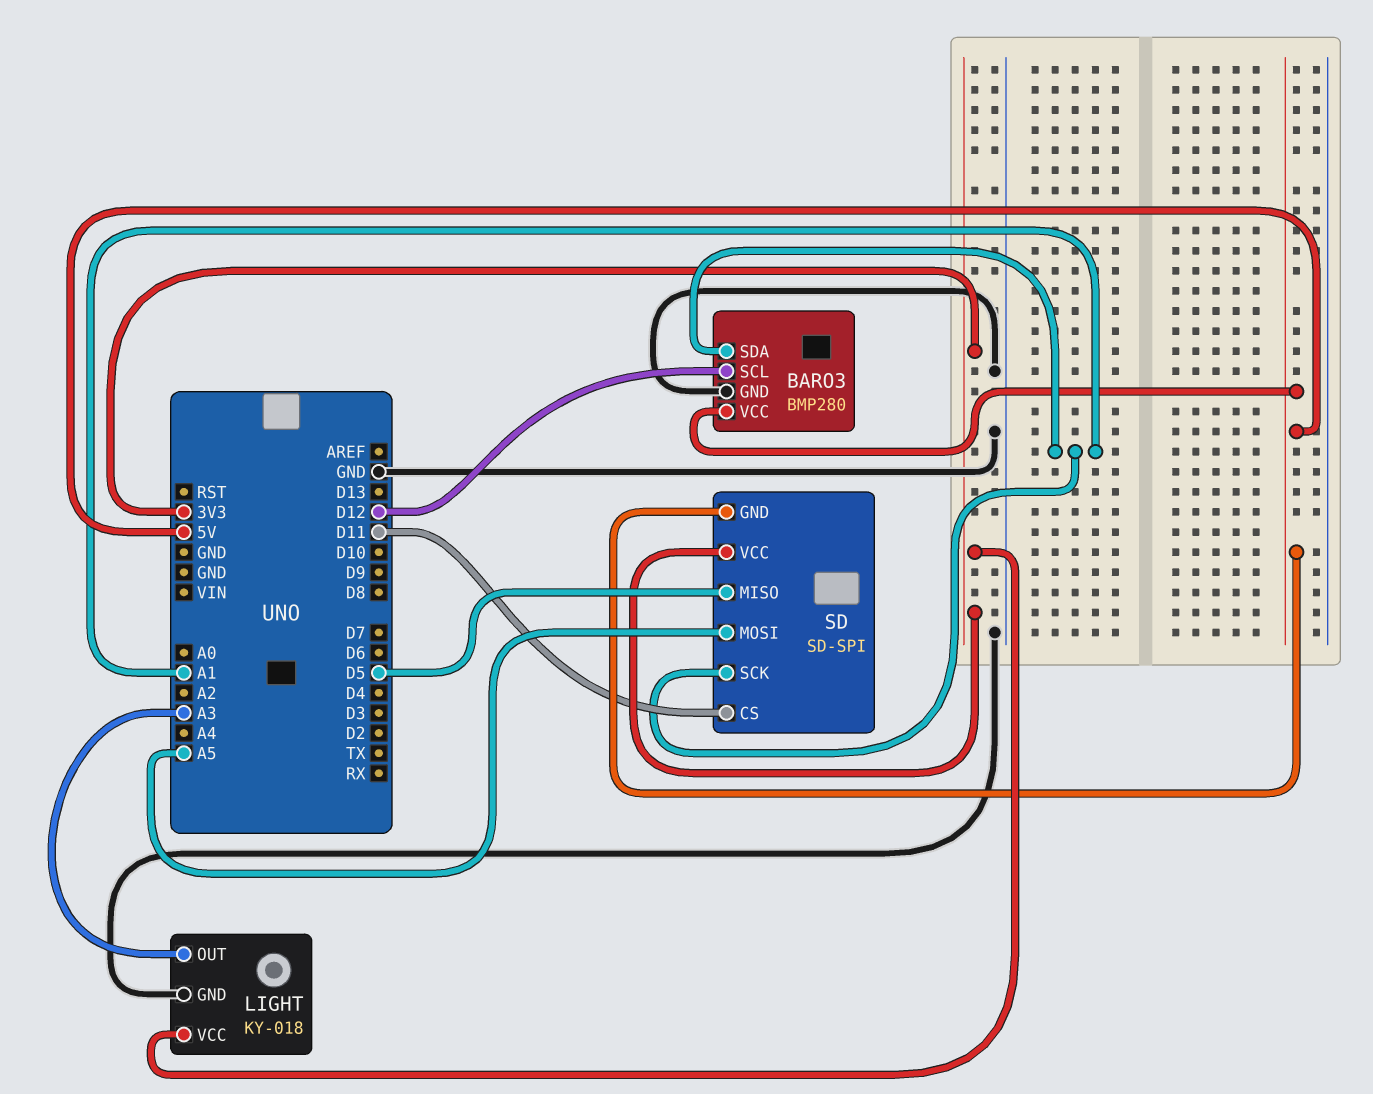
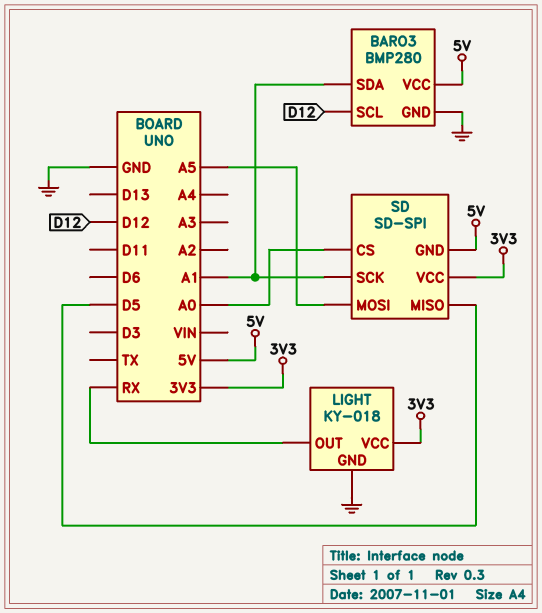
LIGHT pin OUT: A3 -> RX
SD pin CS: D11 -> A0

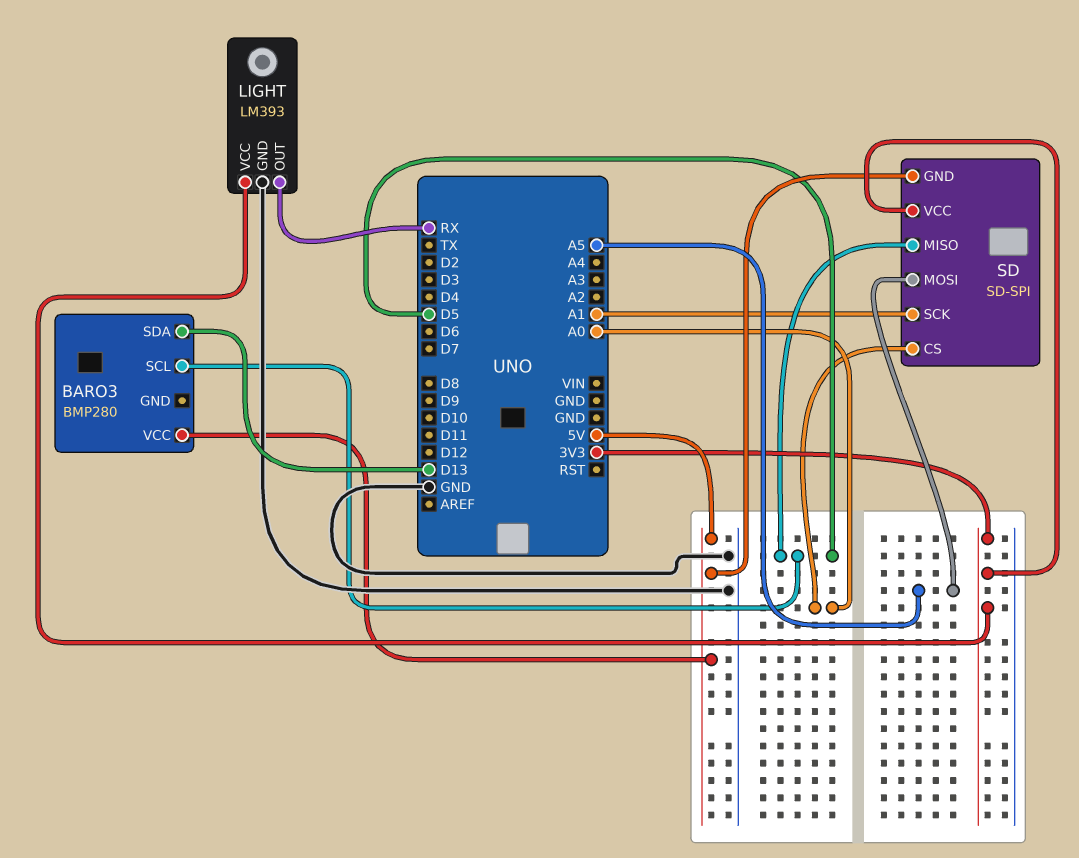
BARO3 pin GND: GND -> none
BARO3 pin SCL: D12 -> D5
BARO3 pin SDA: A1 -> D13
LIGHT: KY-018 -> LM393

